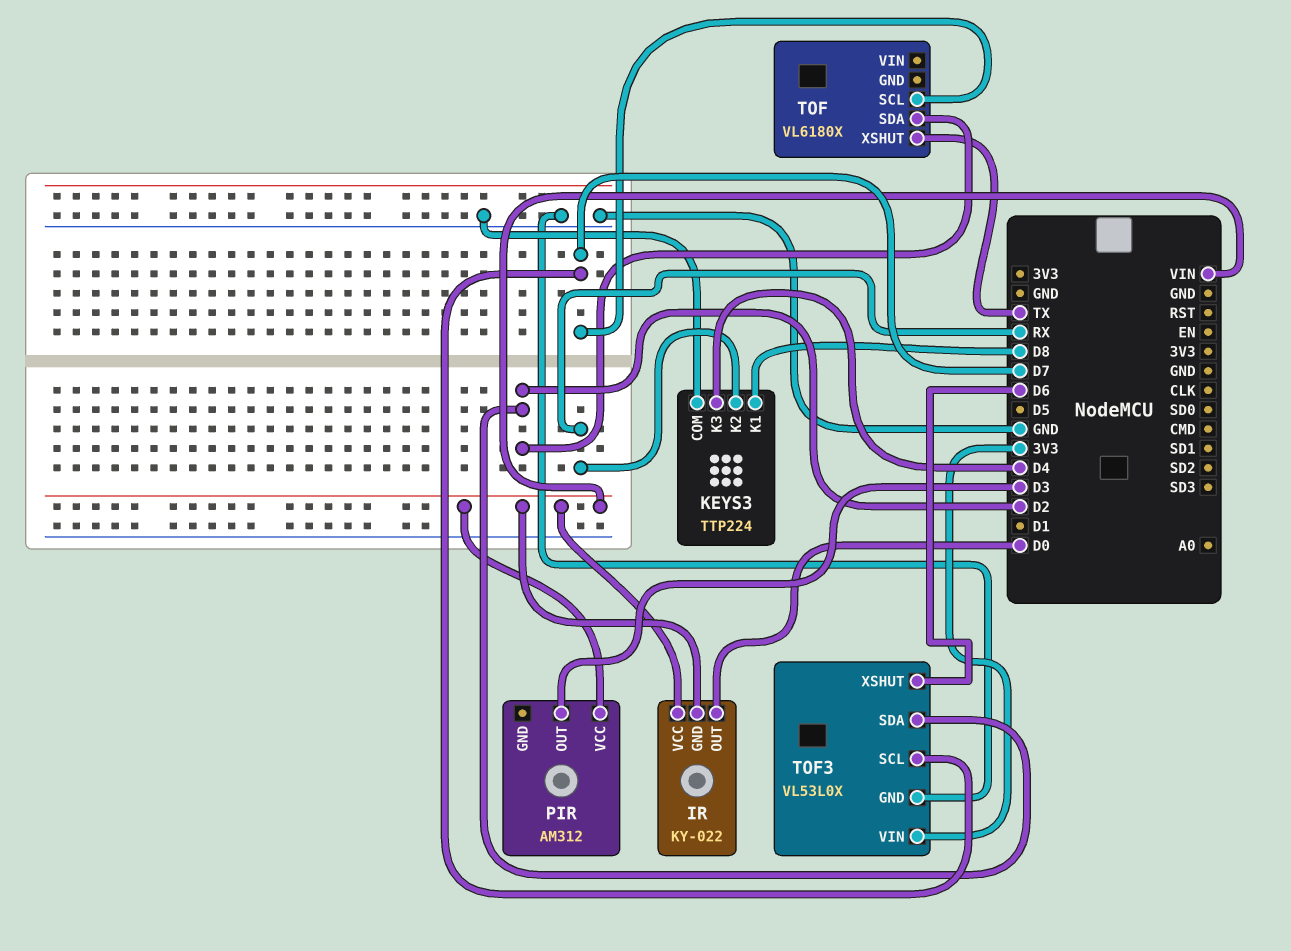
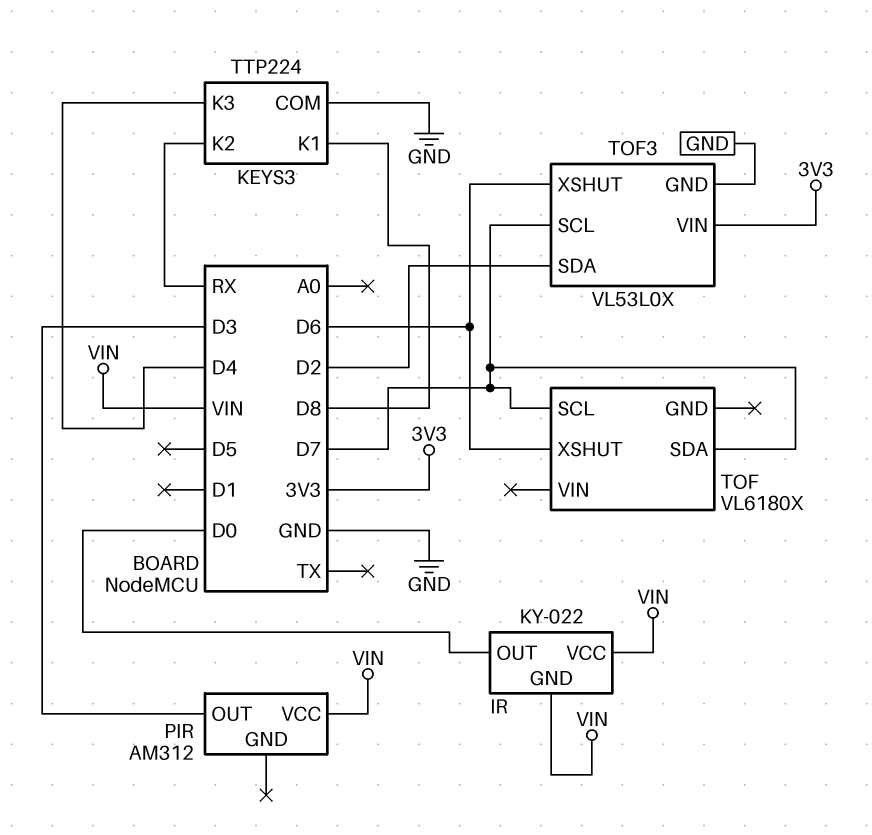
TOF pin SDA: D2 -> D7
TOF pin XSHUT: TX -> D6

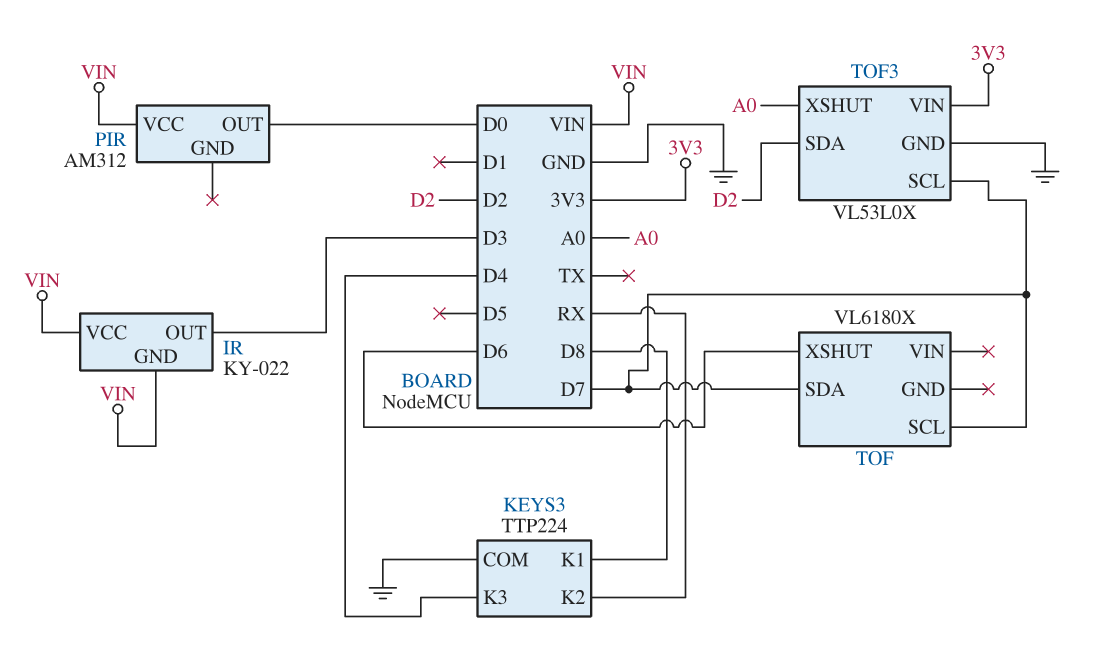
IR pin OUT: D0 -> D3
PIR pin OUT: D3 -> D0
TOF3 pin XSHUT: D6 -> A0

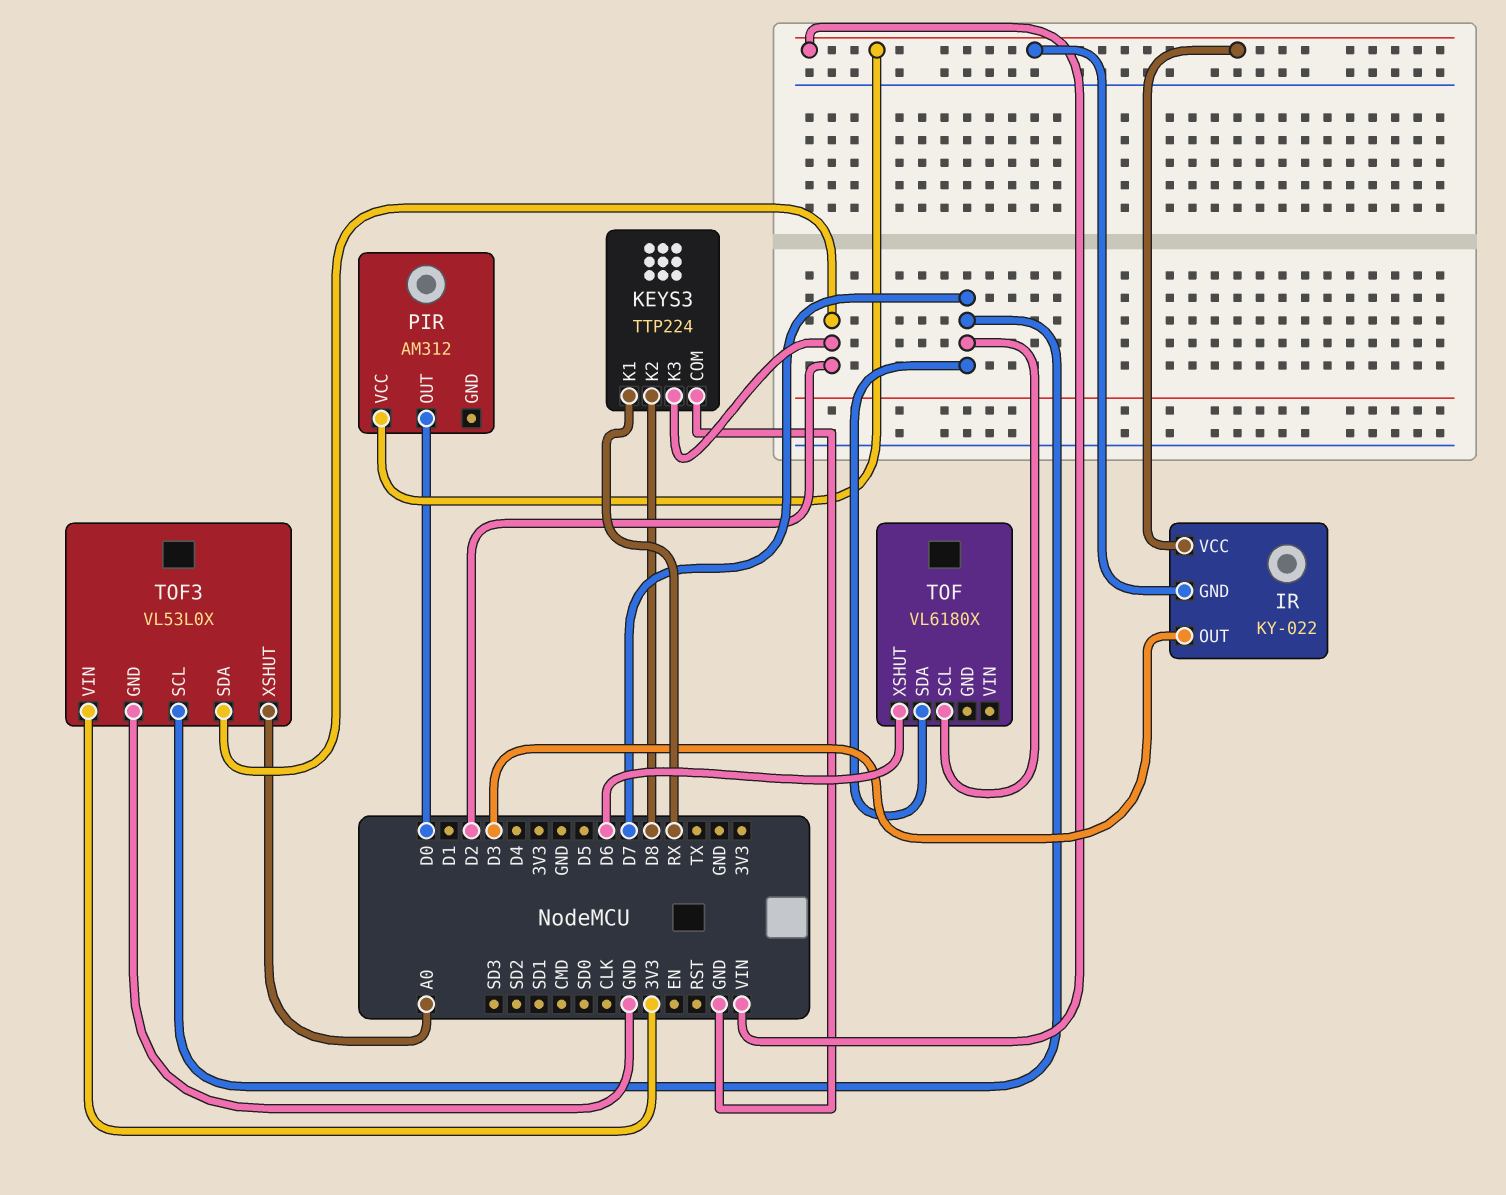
KEYS3 pin K1: D8 -> RX
KEYS3 pin K2: RX -> D8
KEYS3 pin K3: D4 -> D2

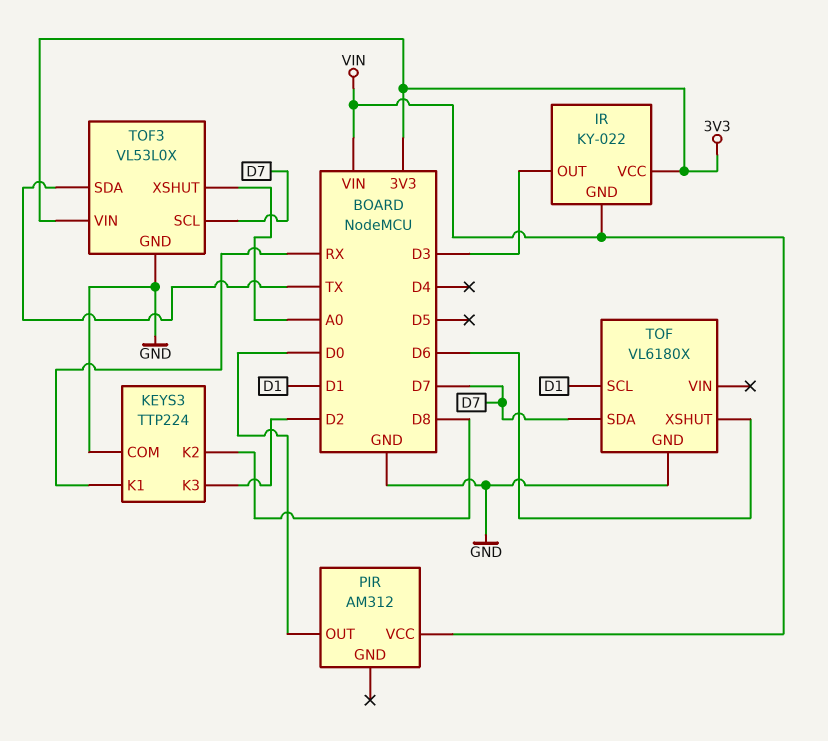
IR pin VCC: VIN -> 3V3
TOF pin GND: none -> GND
TOF pin SCL: D7 -> D1
TOF3 pin SDA: D2 -> TX

